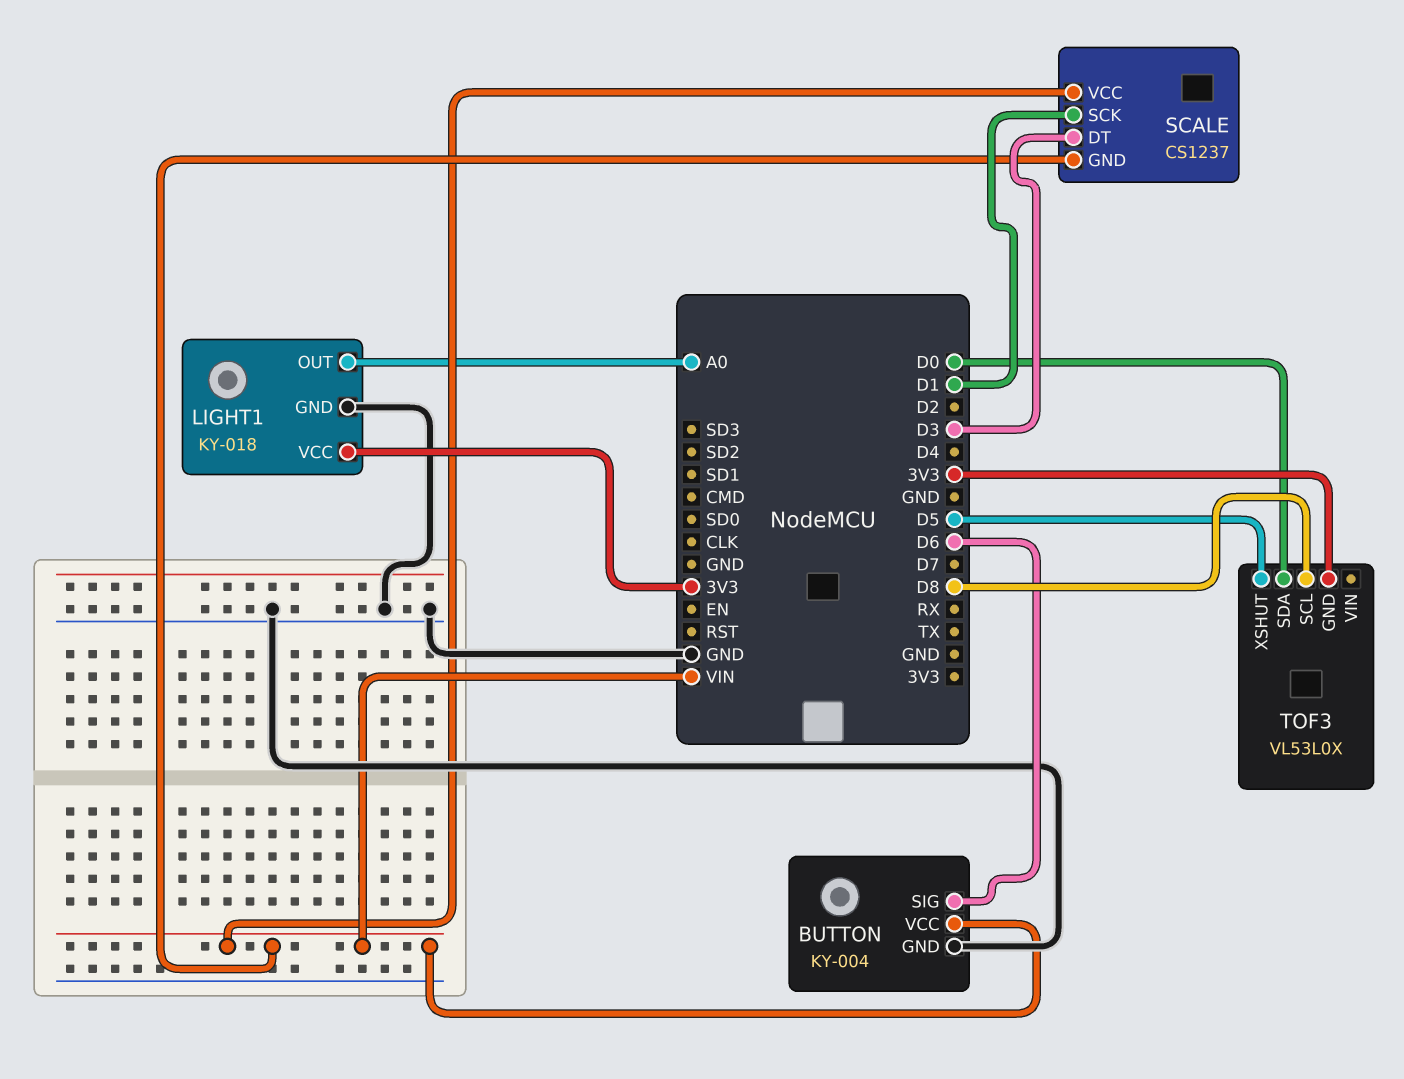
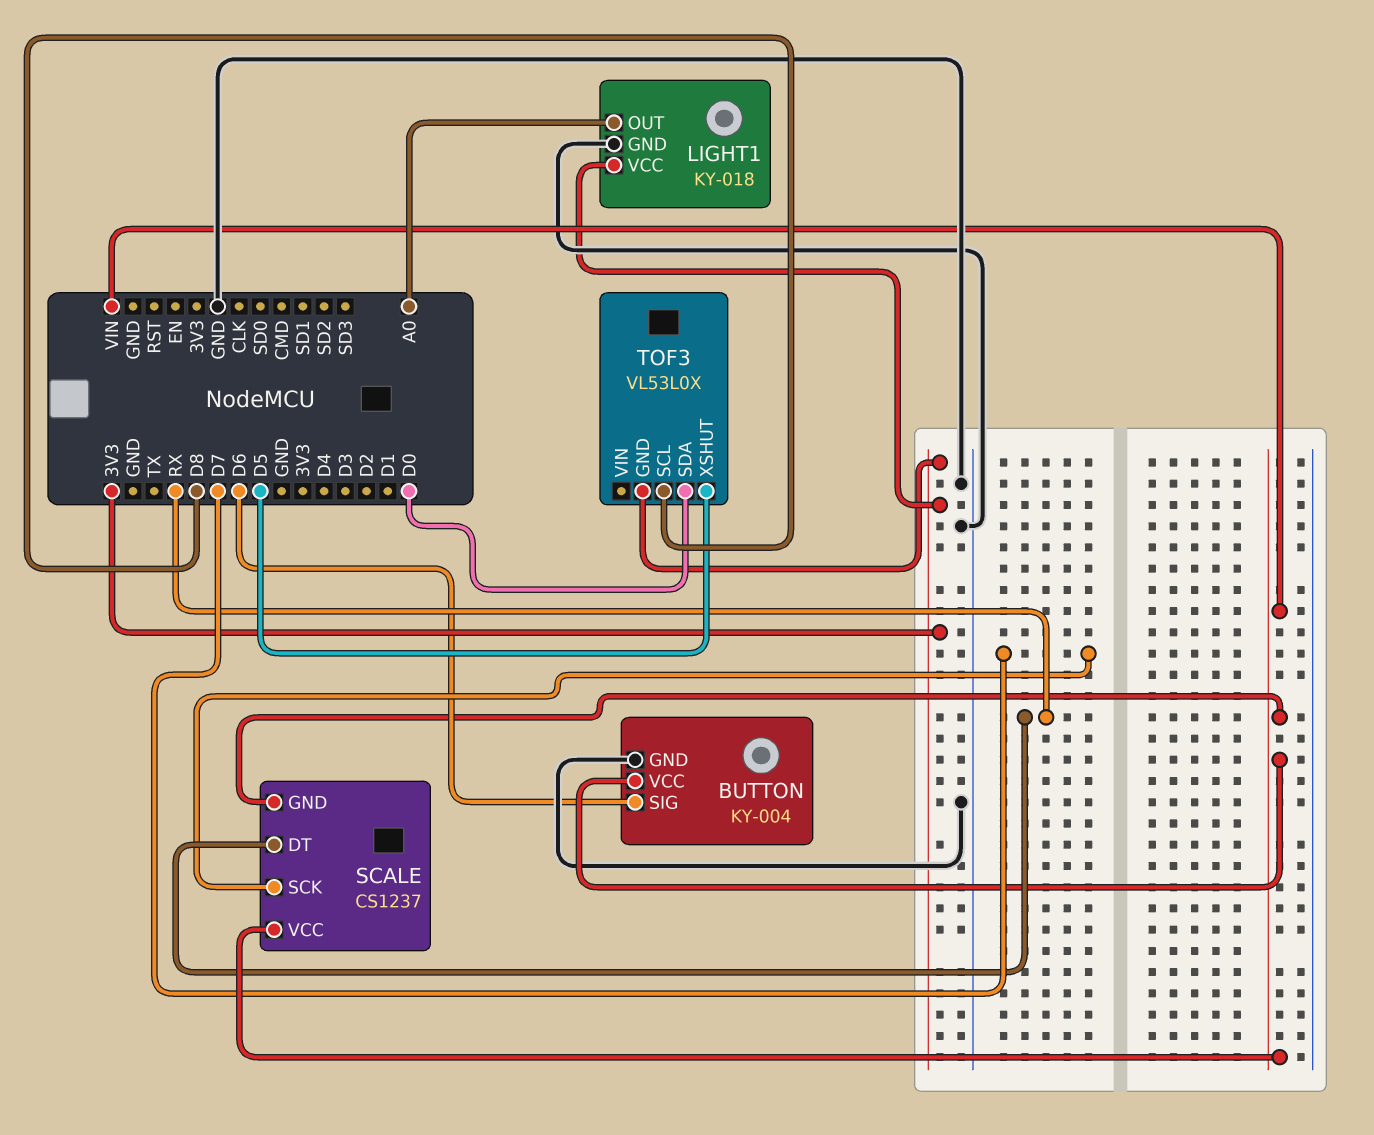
SCALE pin DT: D3 -> RX
SCALE pin SCK: D1 -> D7

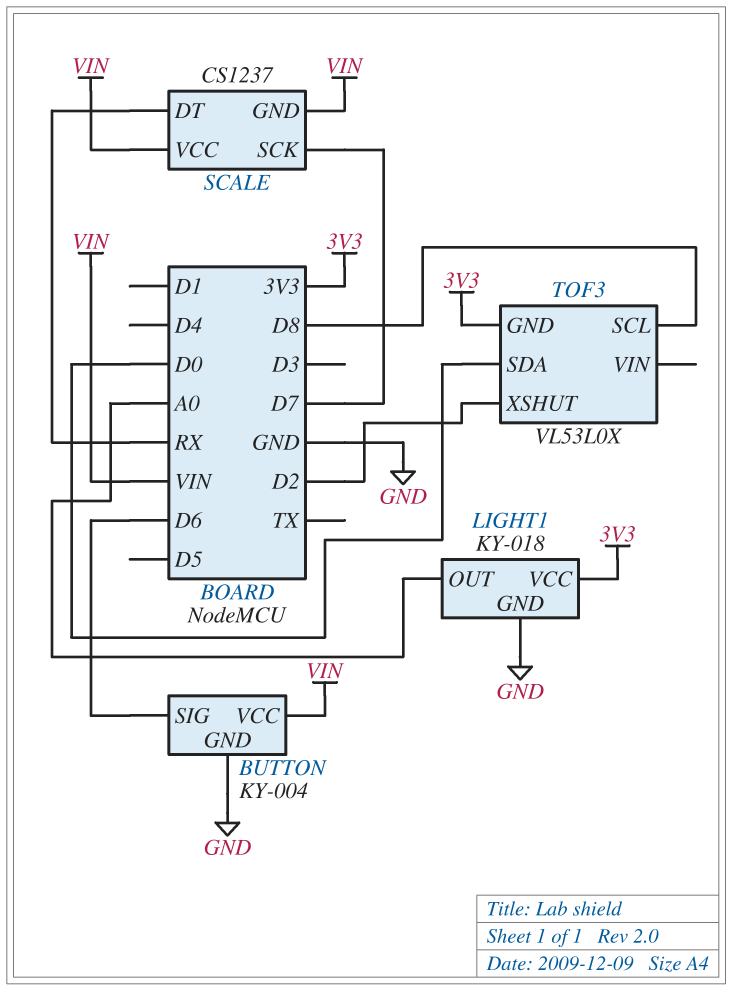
TOF3 pin XSHUT: D5 -> D2

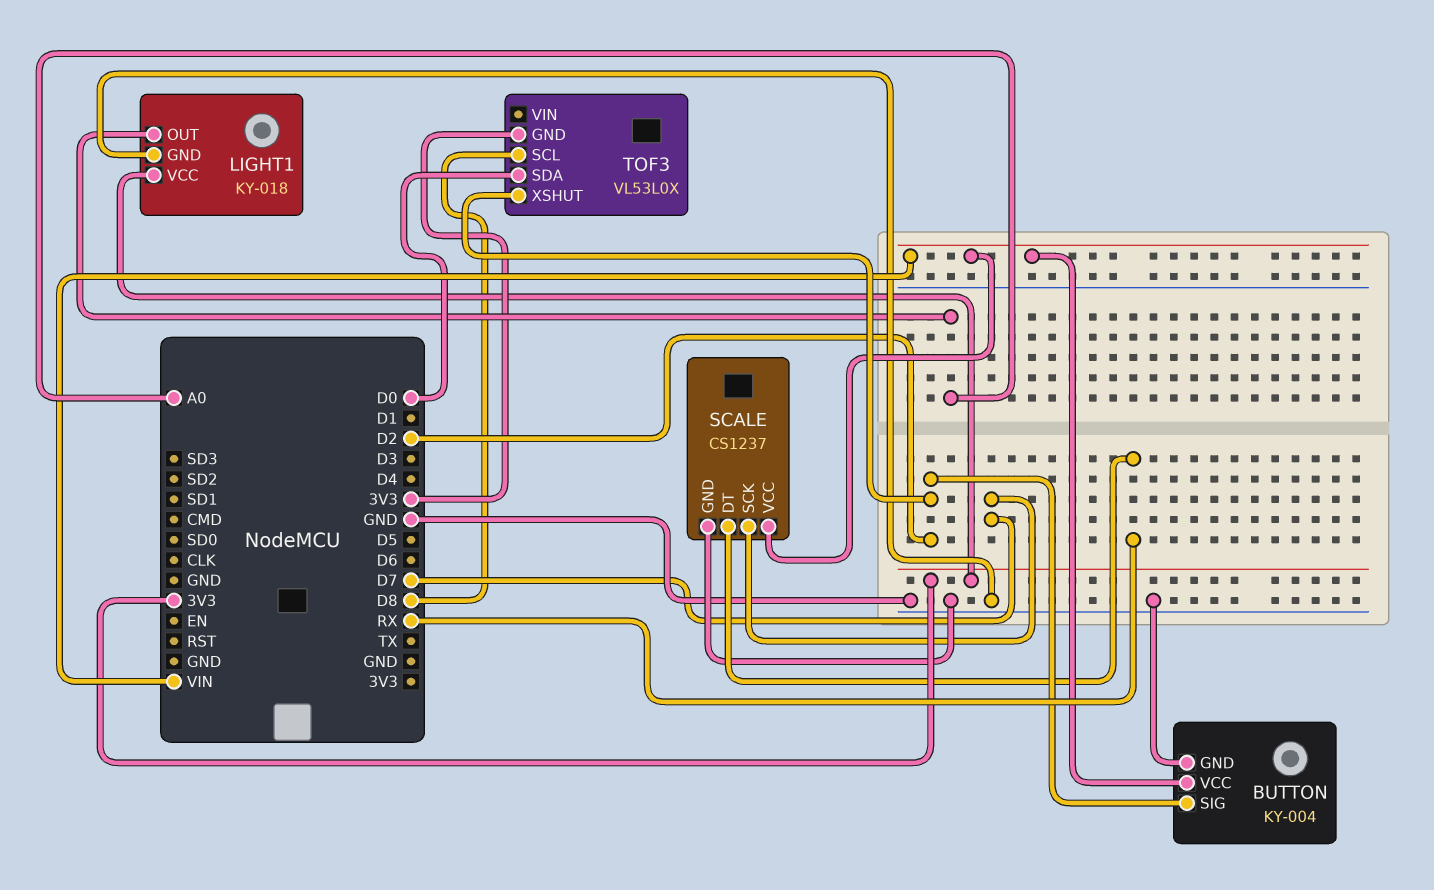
BUTTON pin SIG: D6 -> D2
SCALE pin GND: VIN -> GND

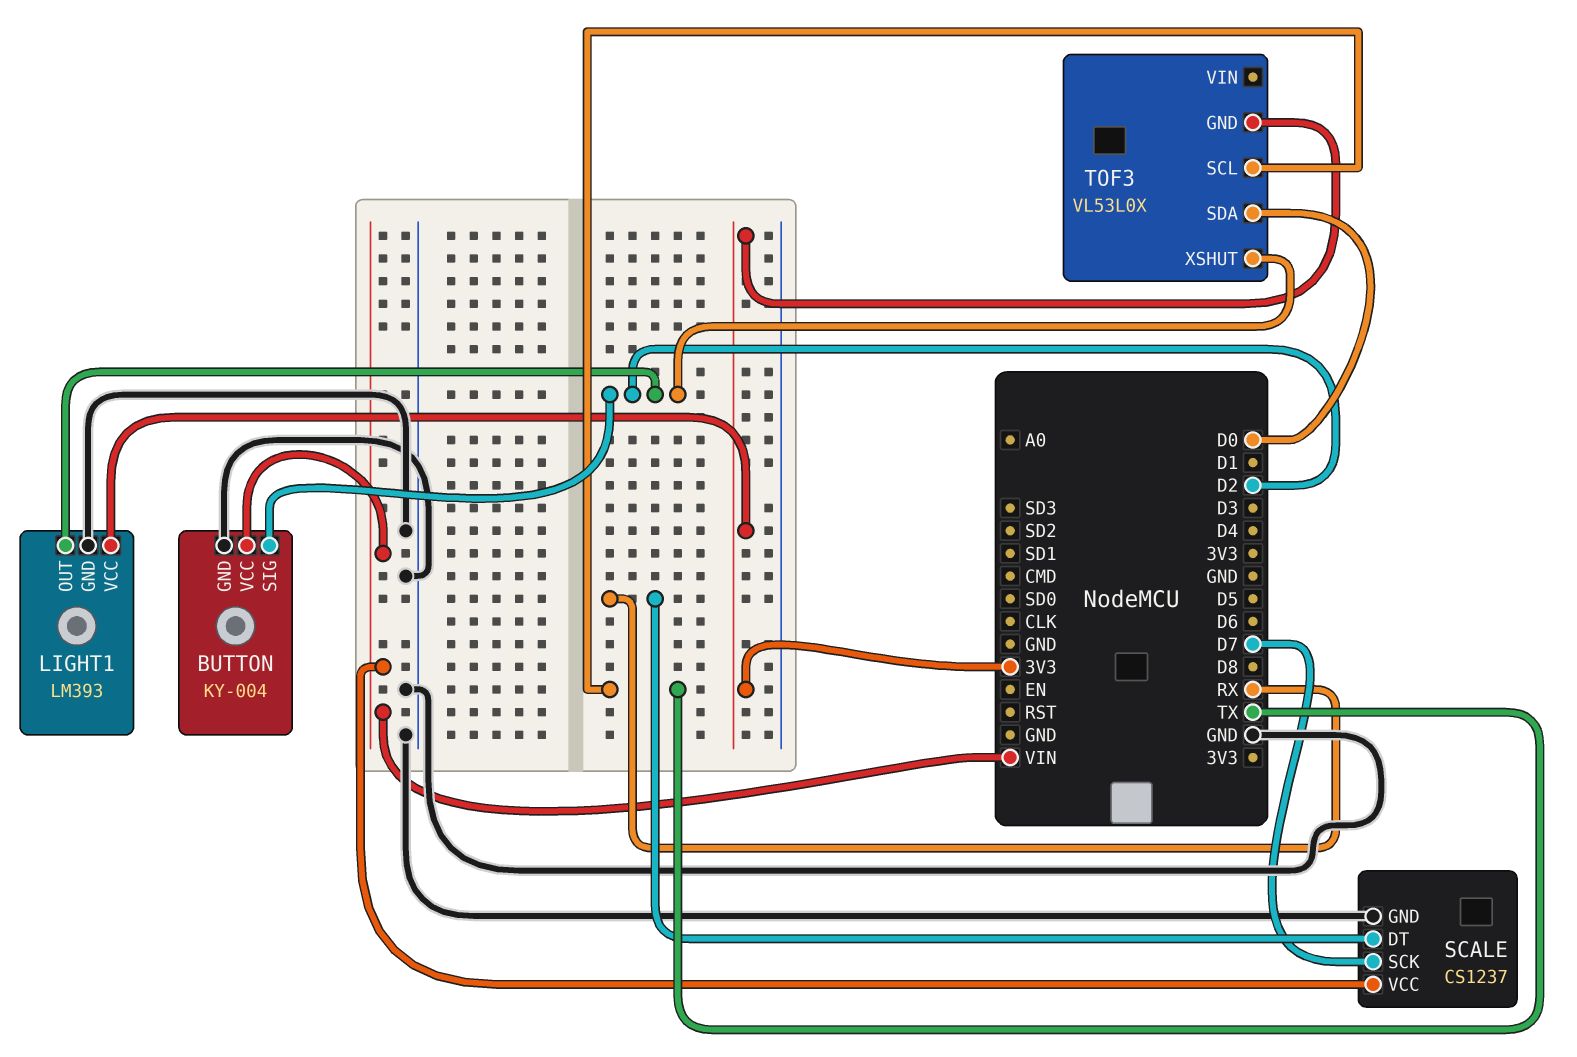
LIGHT1: KY-018 -> LM393
LIGHT1 pin OUT: A0 -> D2
TOF3 pin SCL: D8 -> TX

